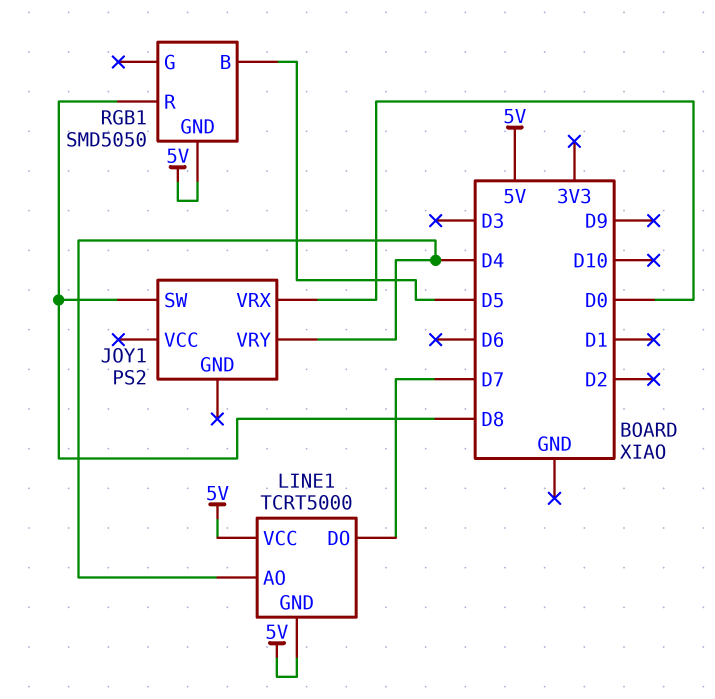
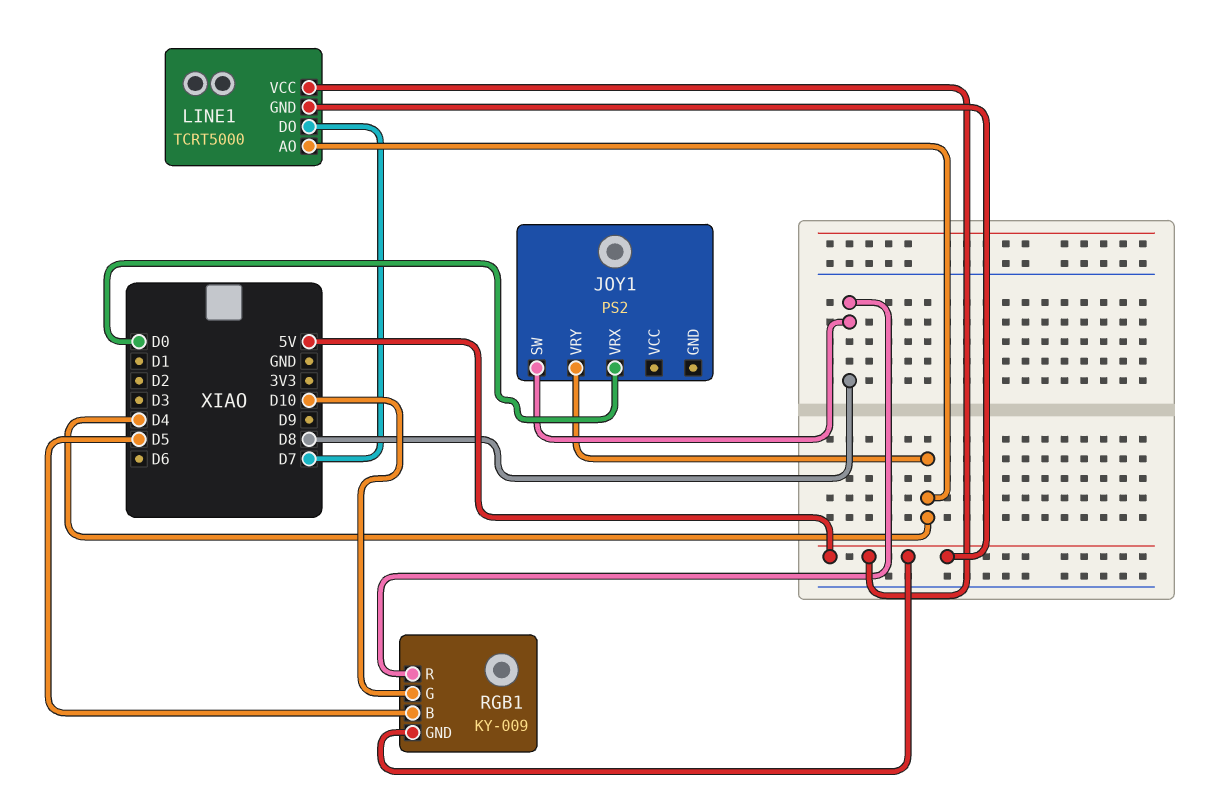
RGB1: SMD5050 -> KY-009
RGB1 pin G: none -> D10

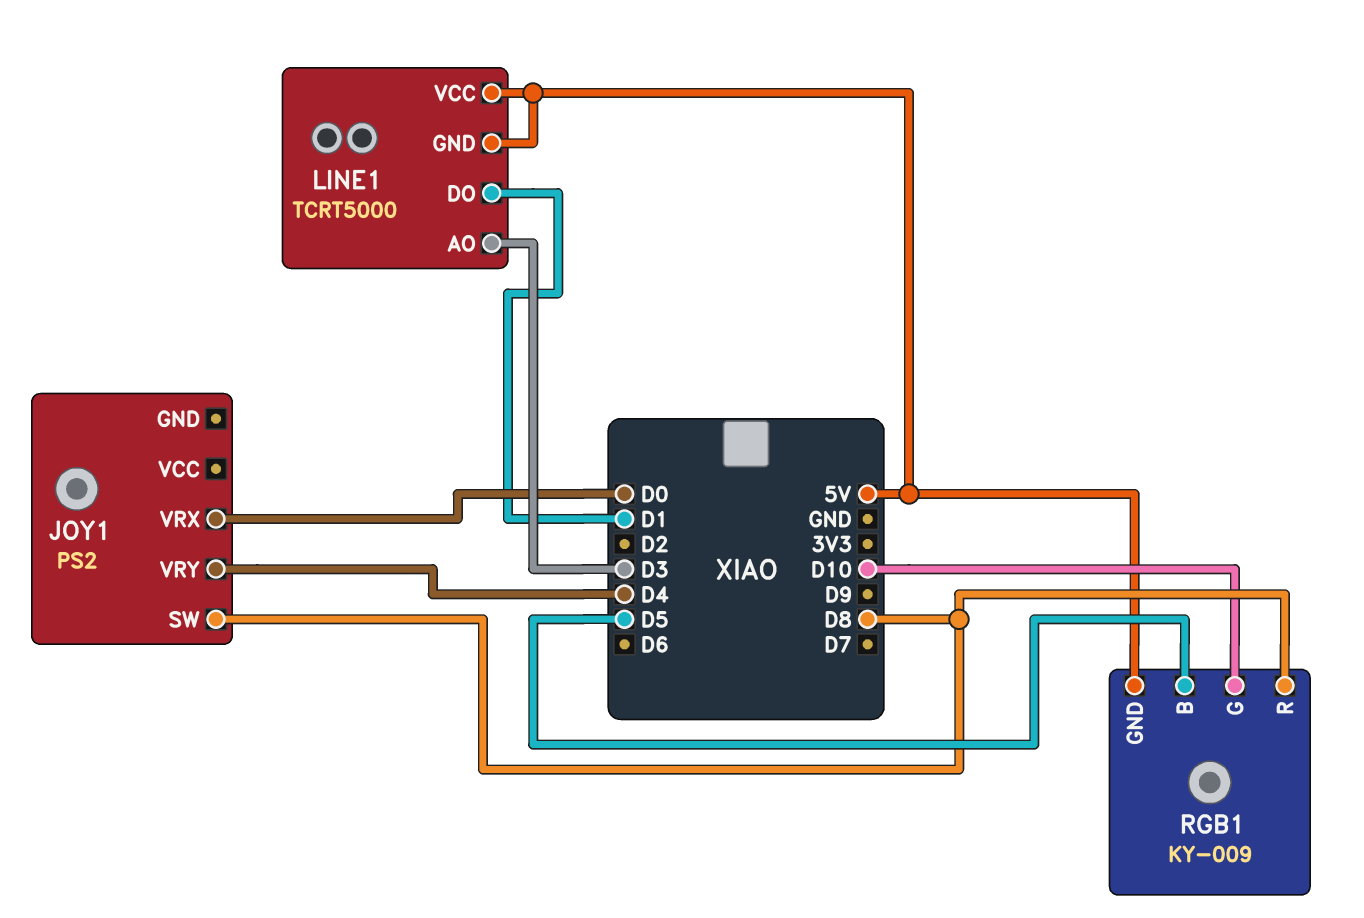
LINE1 pin AO: D4 -> D3
LINE1 pin DO: D7 -> D1

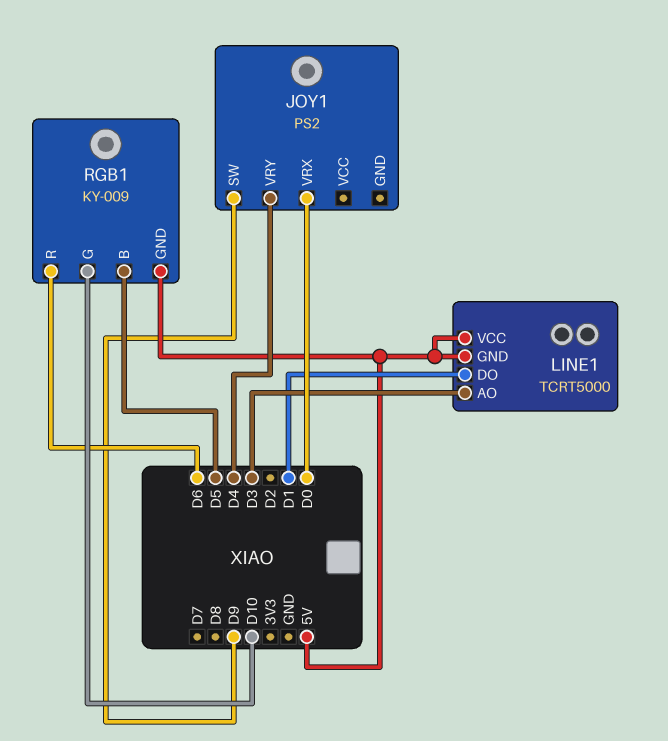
JOY1 pin SW: D8 -> D9
RGB1 pin R: D8 -> D6

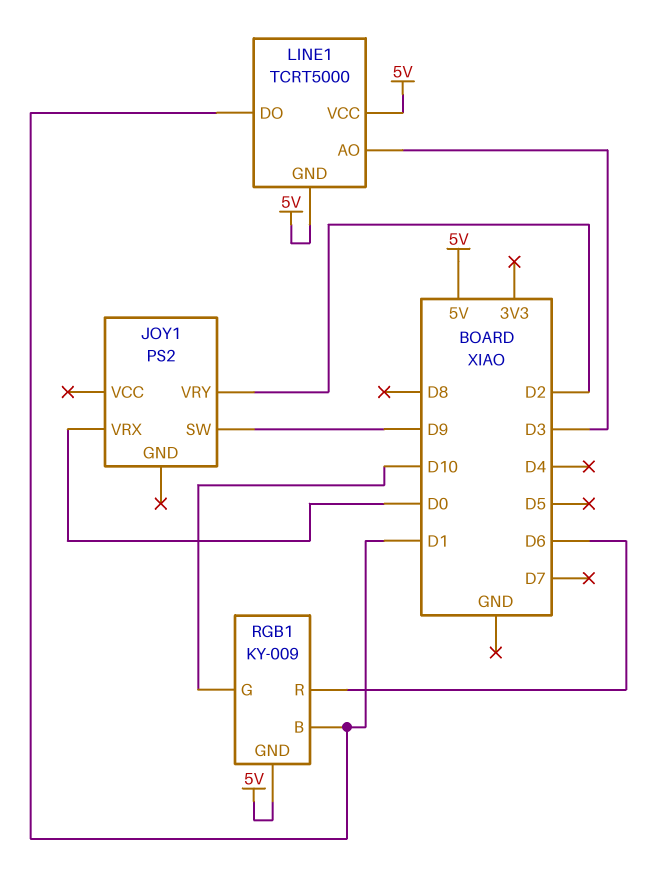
JOY1 pin VRY: D4 -> D2
RGB1 pin B: D5 -> D1

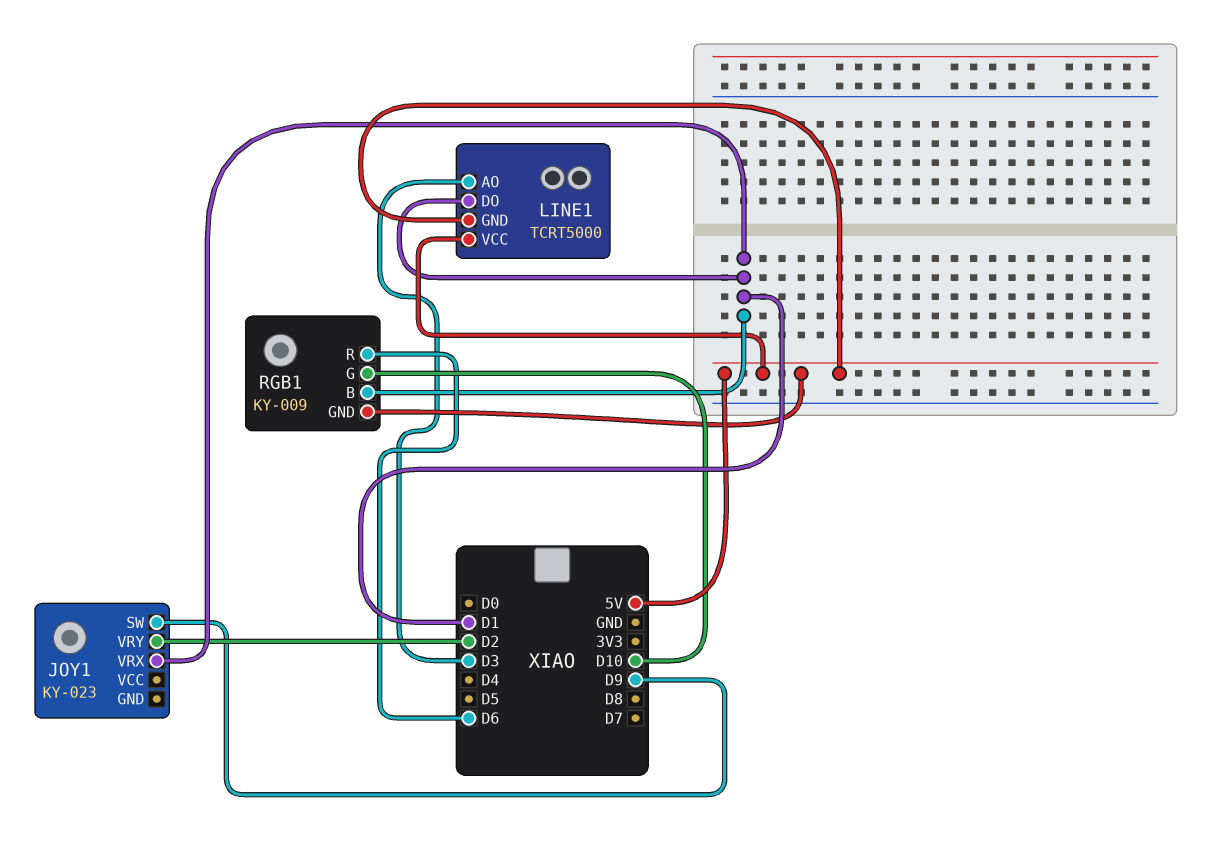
JOY1: PS2 -> KY-023
JOY1 pin VRX: D0 -> D1

